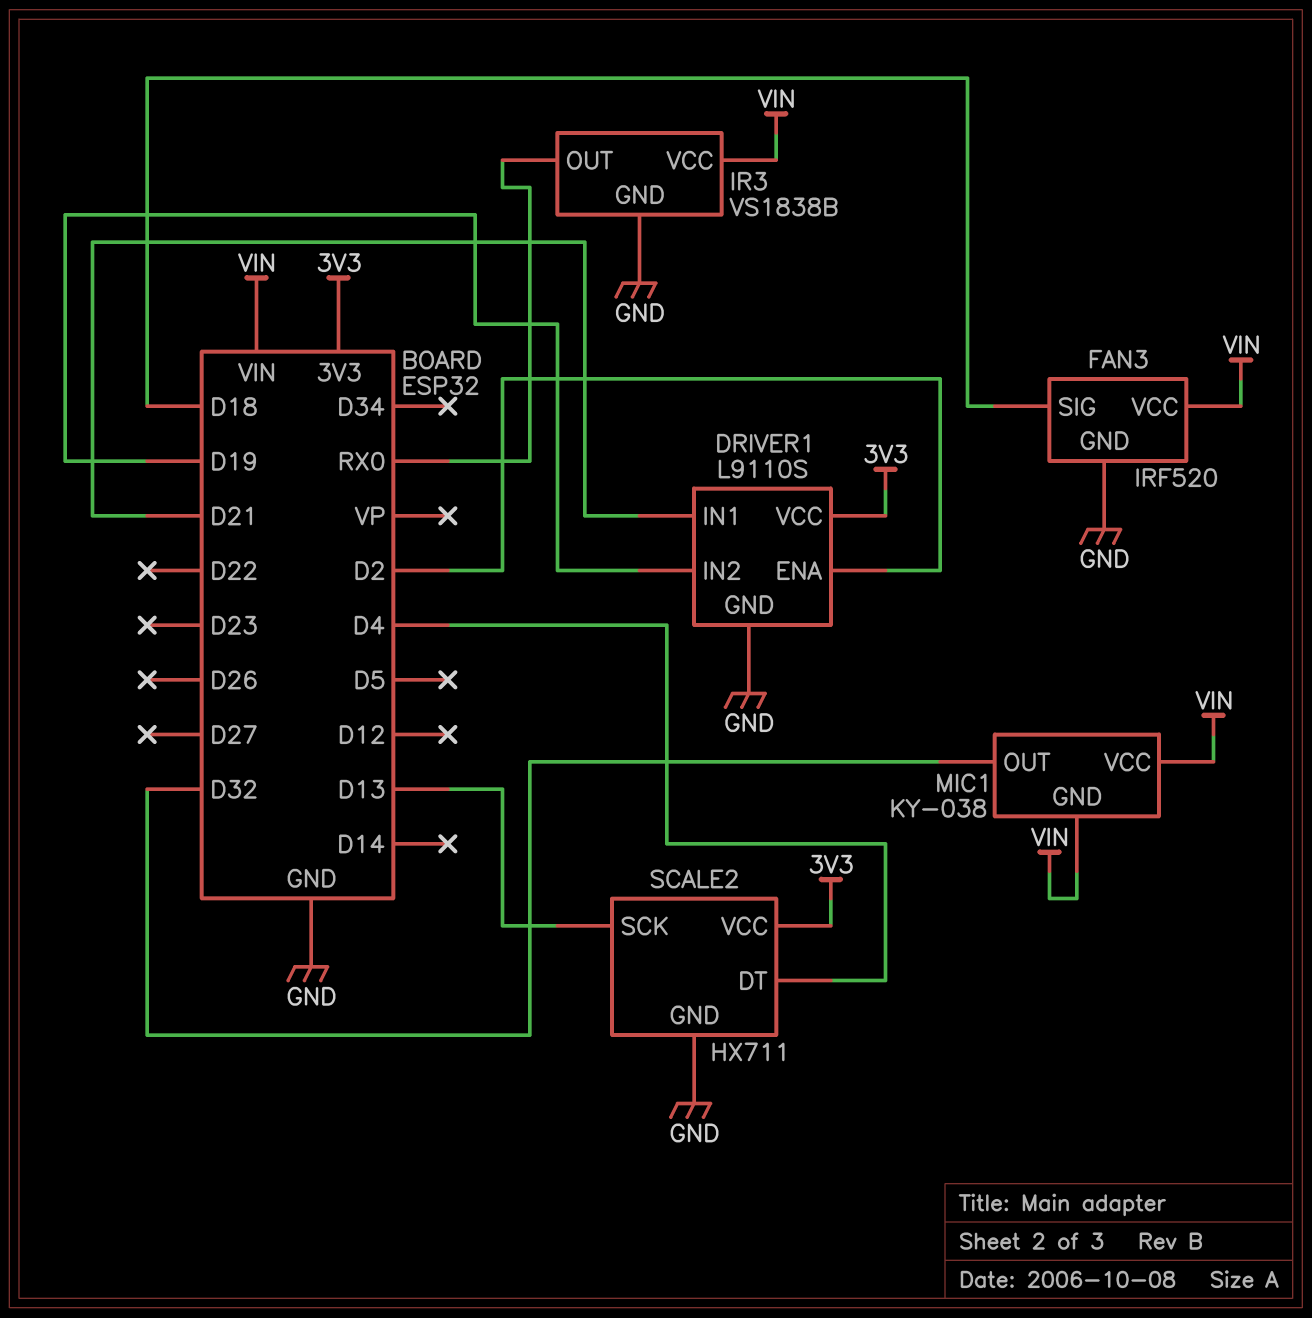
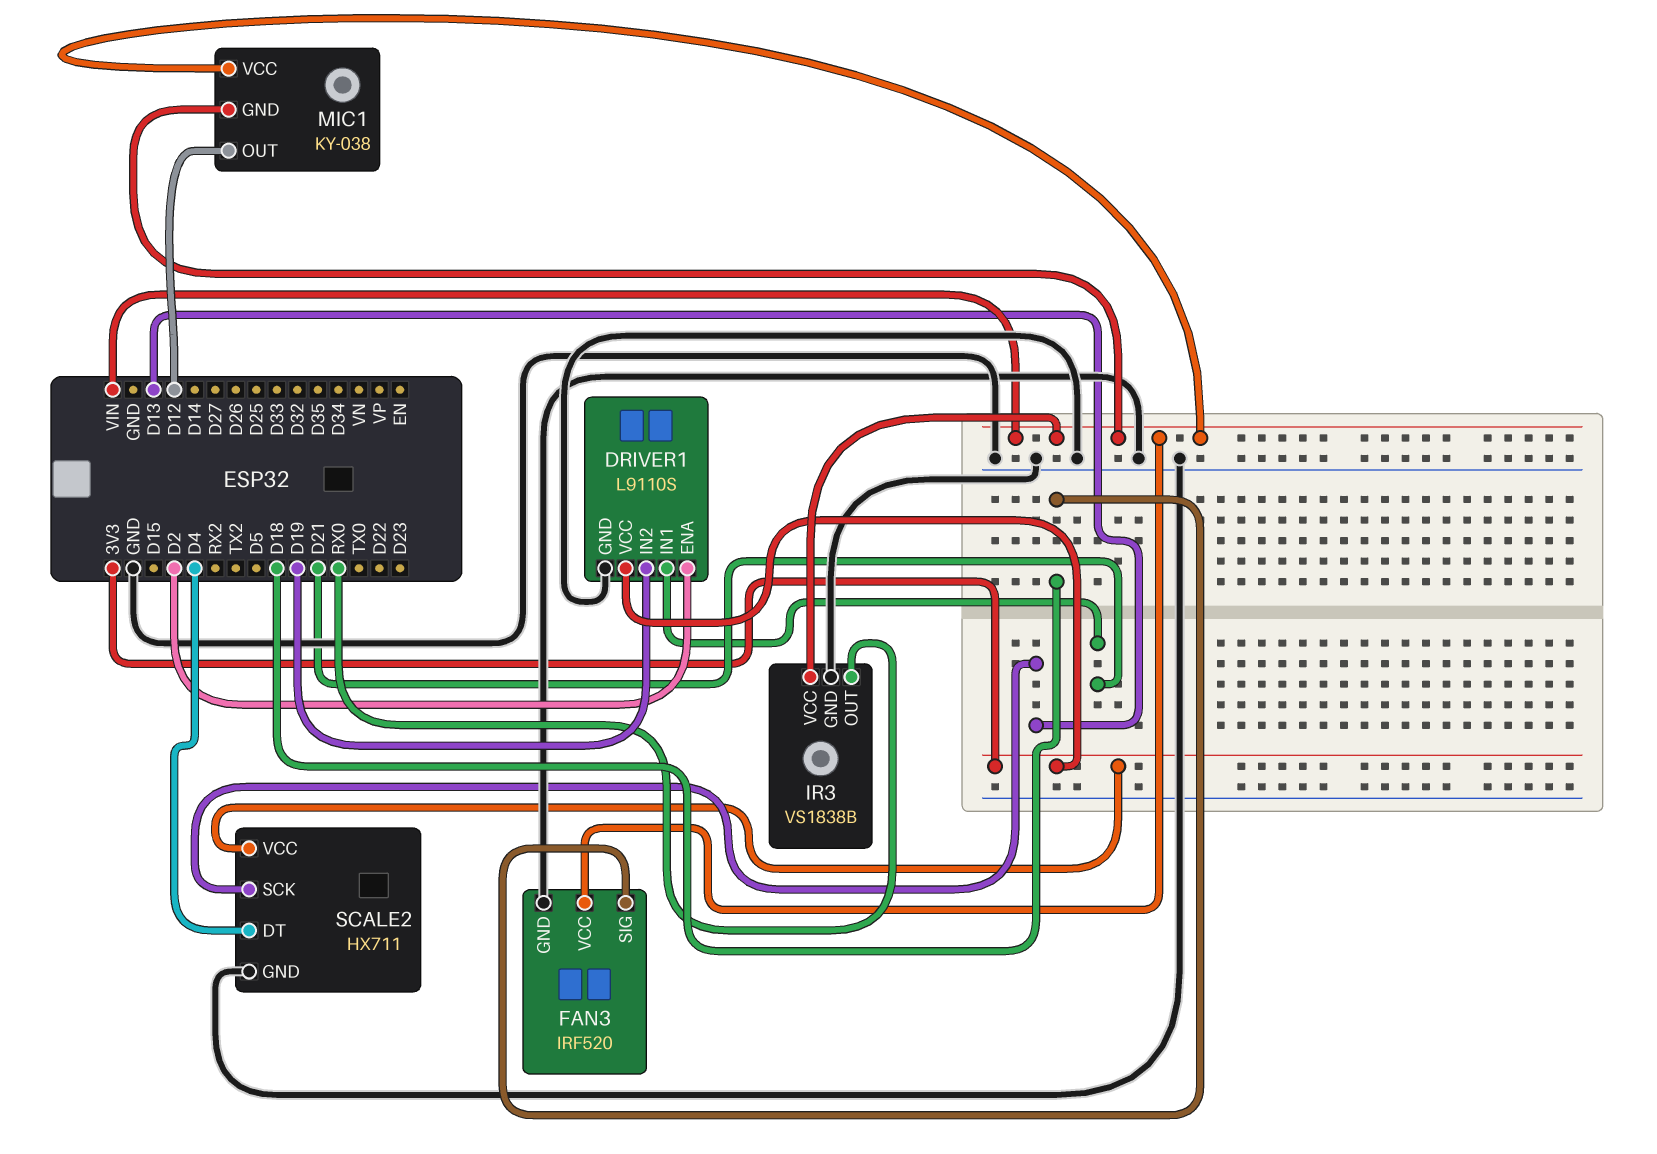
MIC1 pin OUT: D32 -> D12

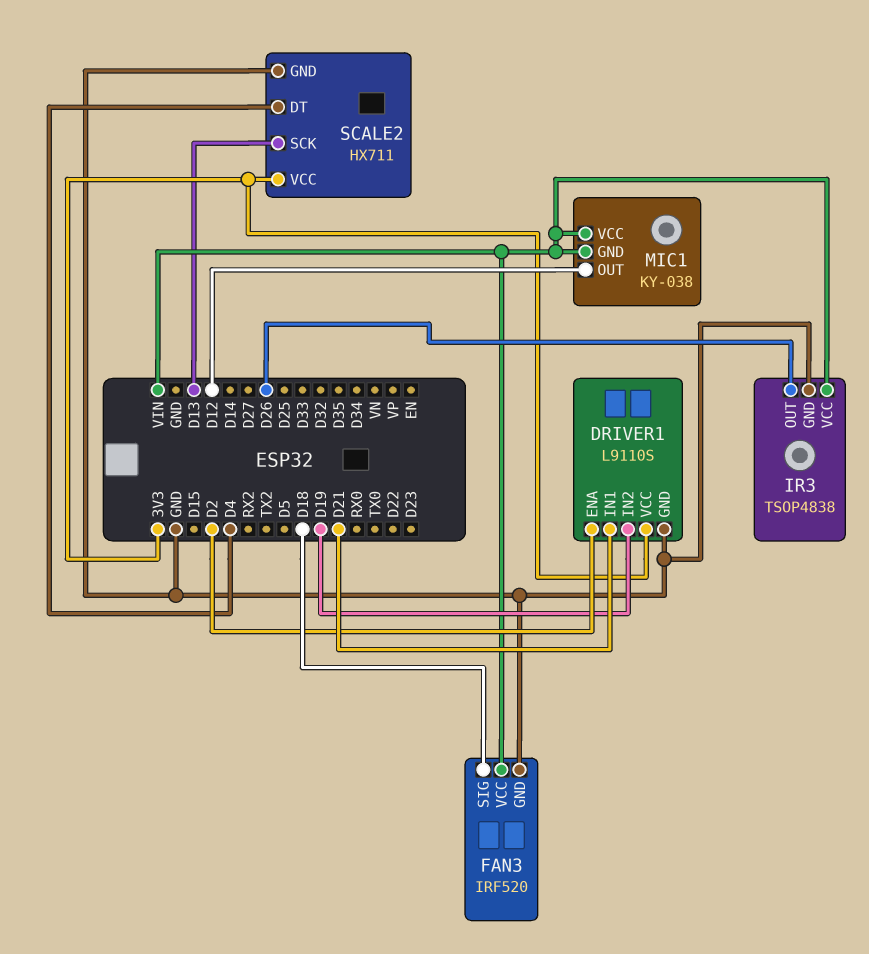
IR3: VS1838B -> TSOP4838
IR3 pin OUT: RX0 -> D26

